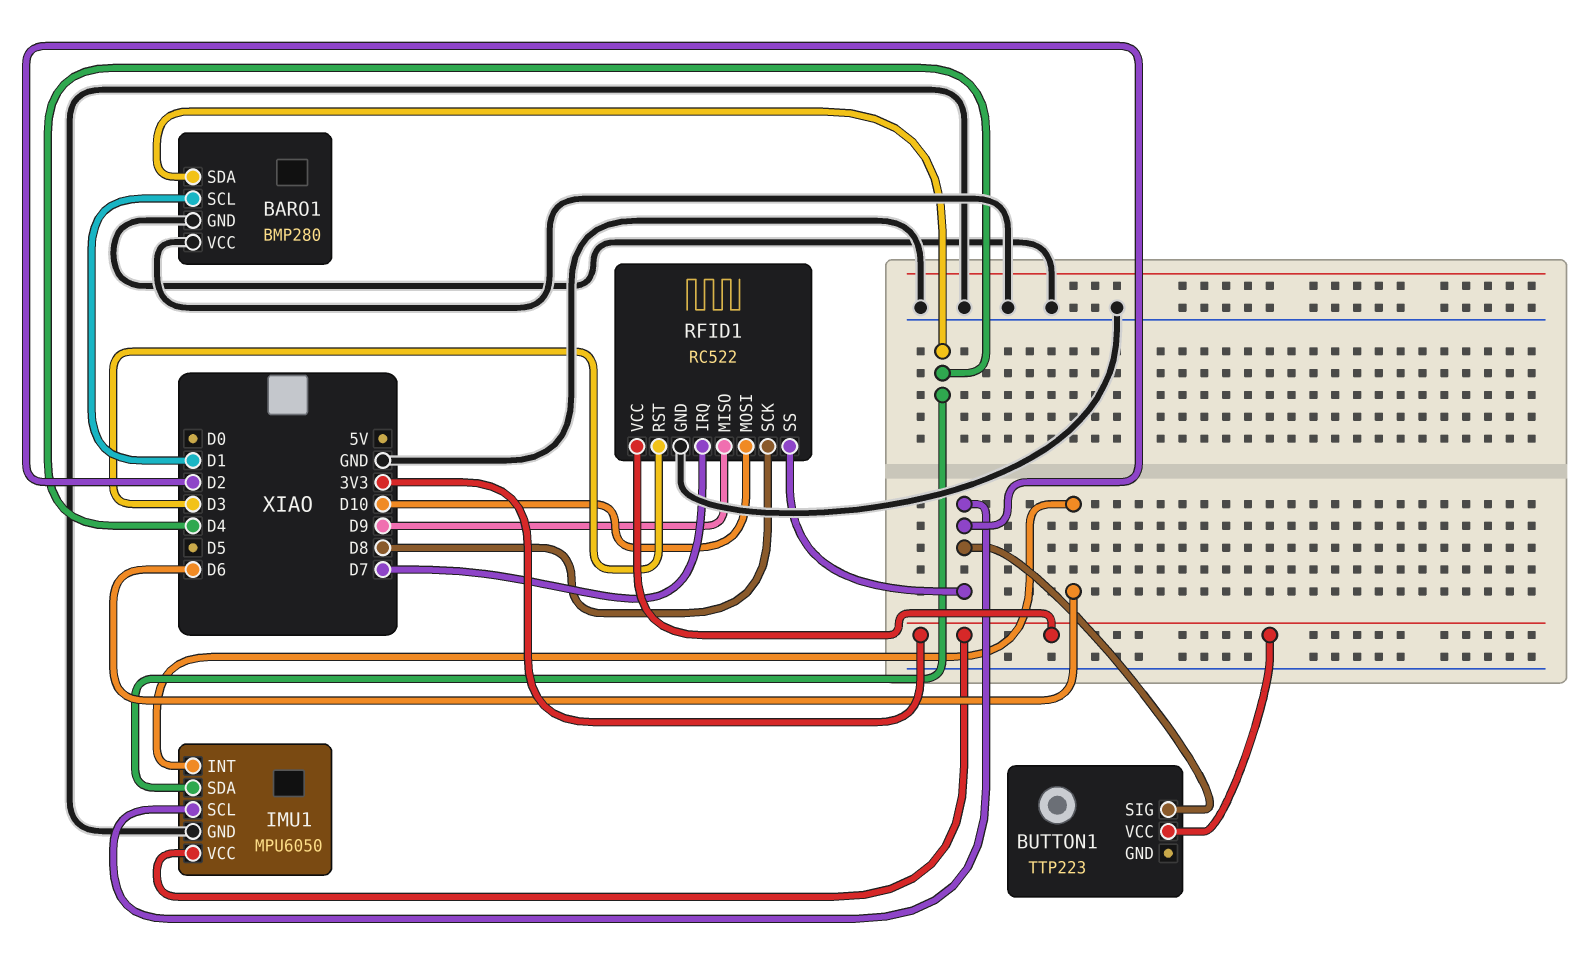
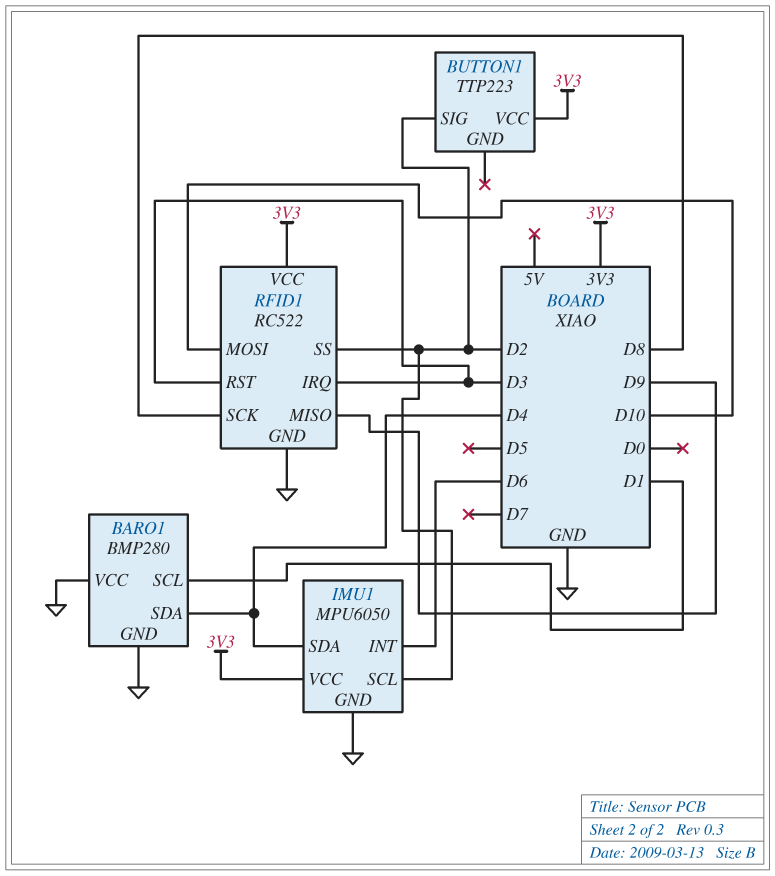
RFID1 pin IRQ: D7 -> D3

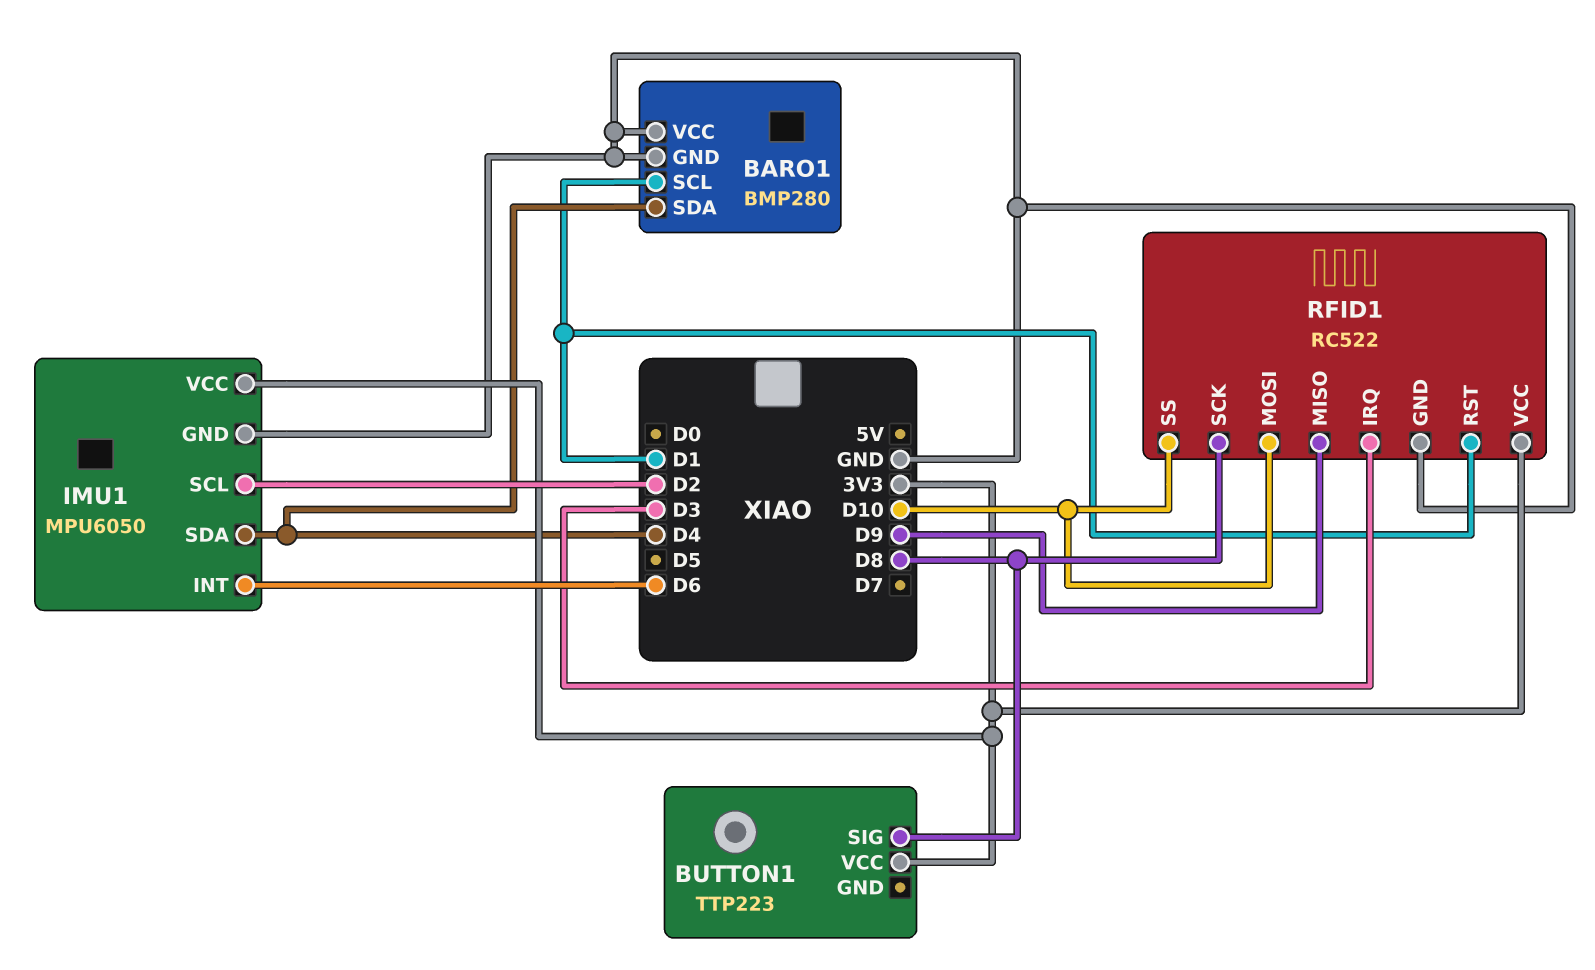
BUTTON1 pin SIG: D2 -> D8
RFID1 pin RST: D3 -> D1
RFID1 pin SS: D2 -> D10

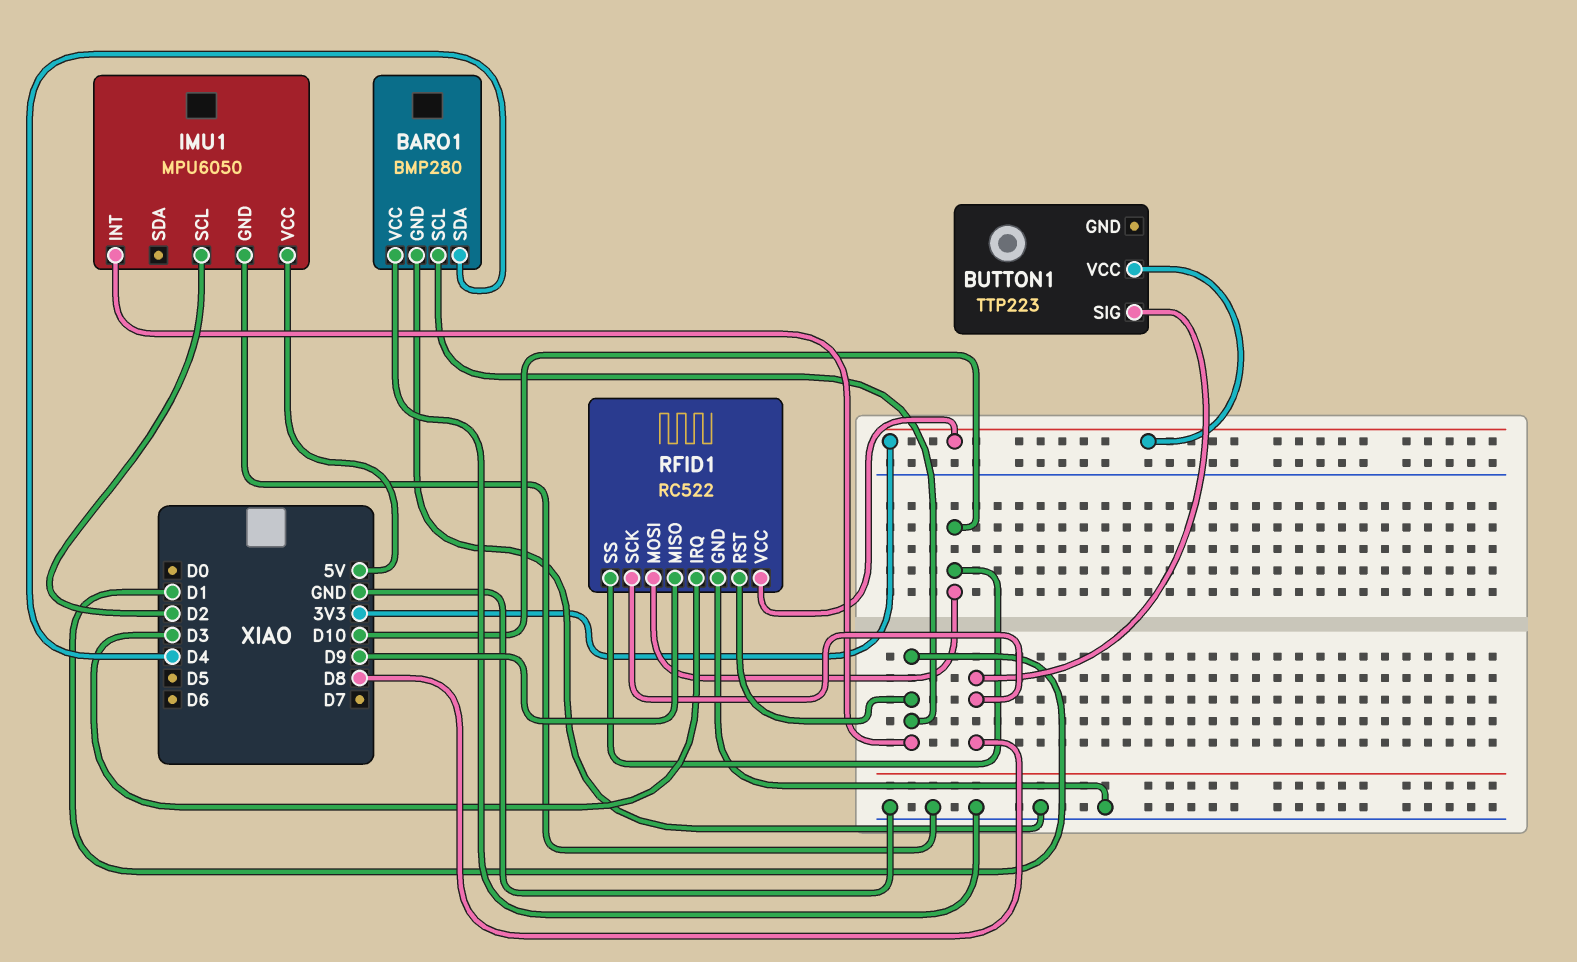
IMU1 pin INT: D6 -> D1
IMU1 pin SDA: D4 -> none
IMU1 pin VCC: 3V3 -> 5V

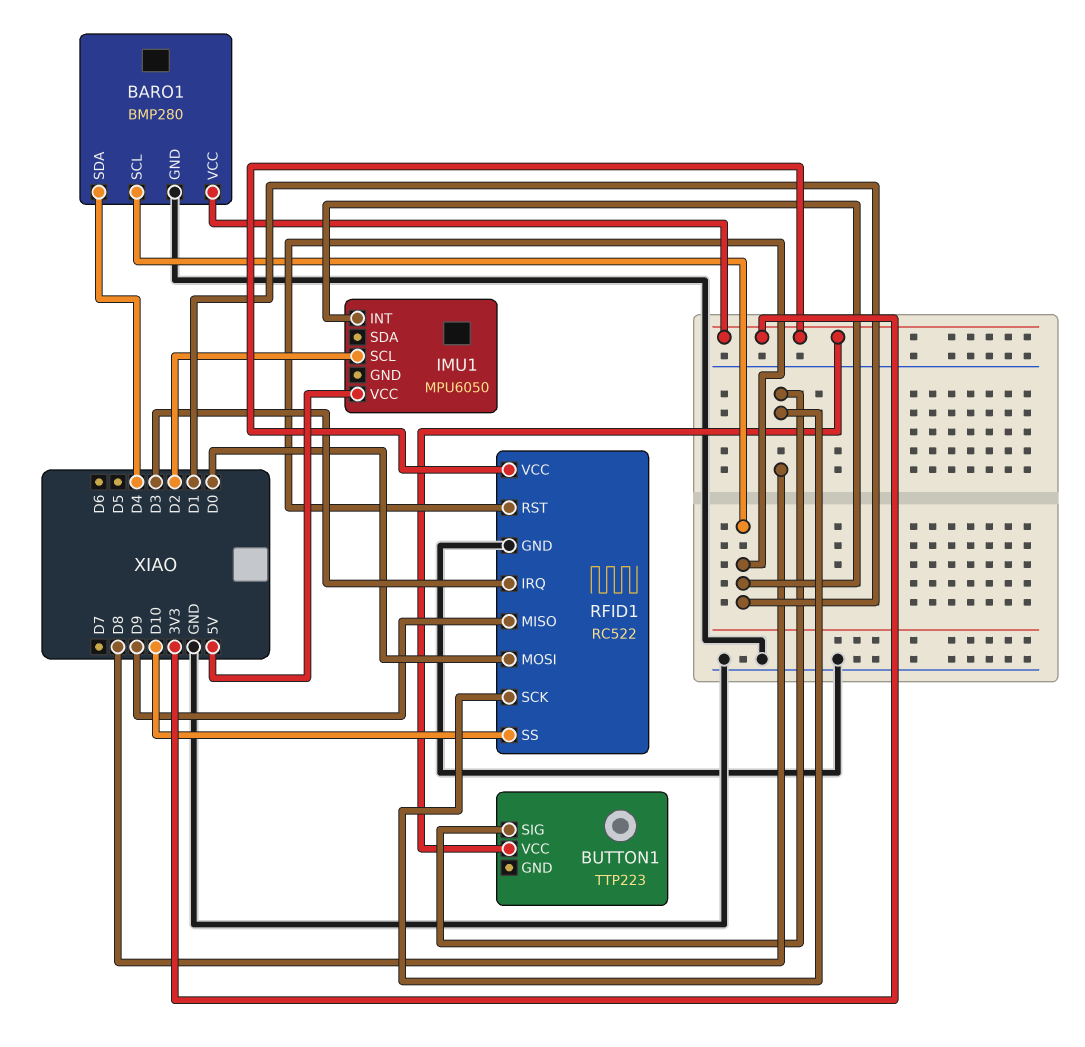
BARO1 pin VCC: GND -> 3V3
IMU1 pin GND: GND -> none
RFID1 pin MOSI: D10 -> D0

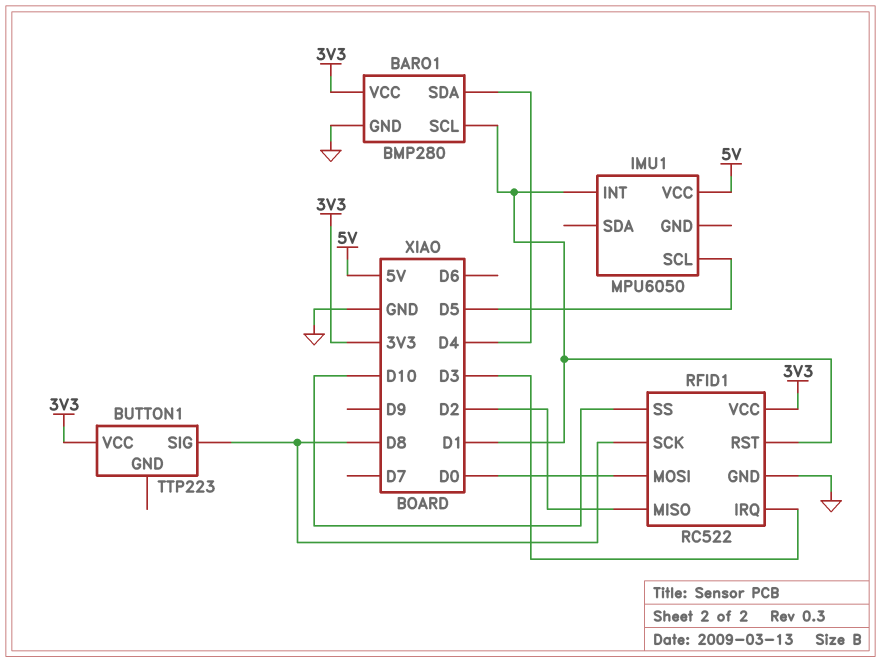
IMU1 pin SCL: D2 -> D5
RFID1 pin MISO: D9 -> D2

